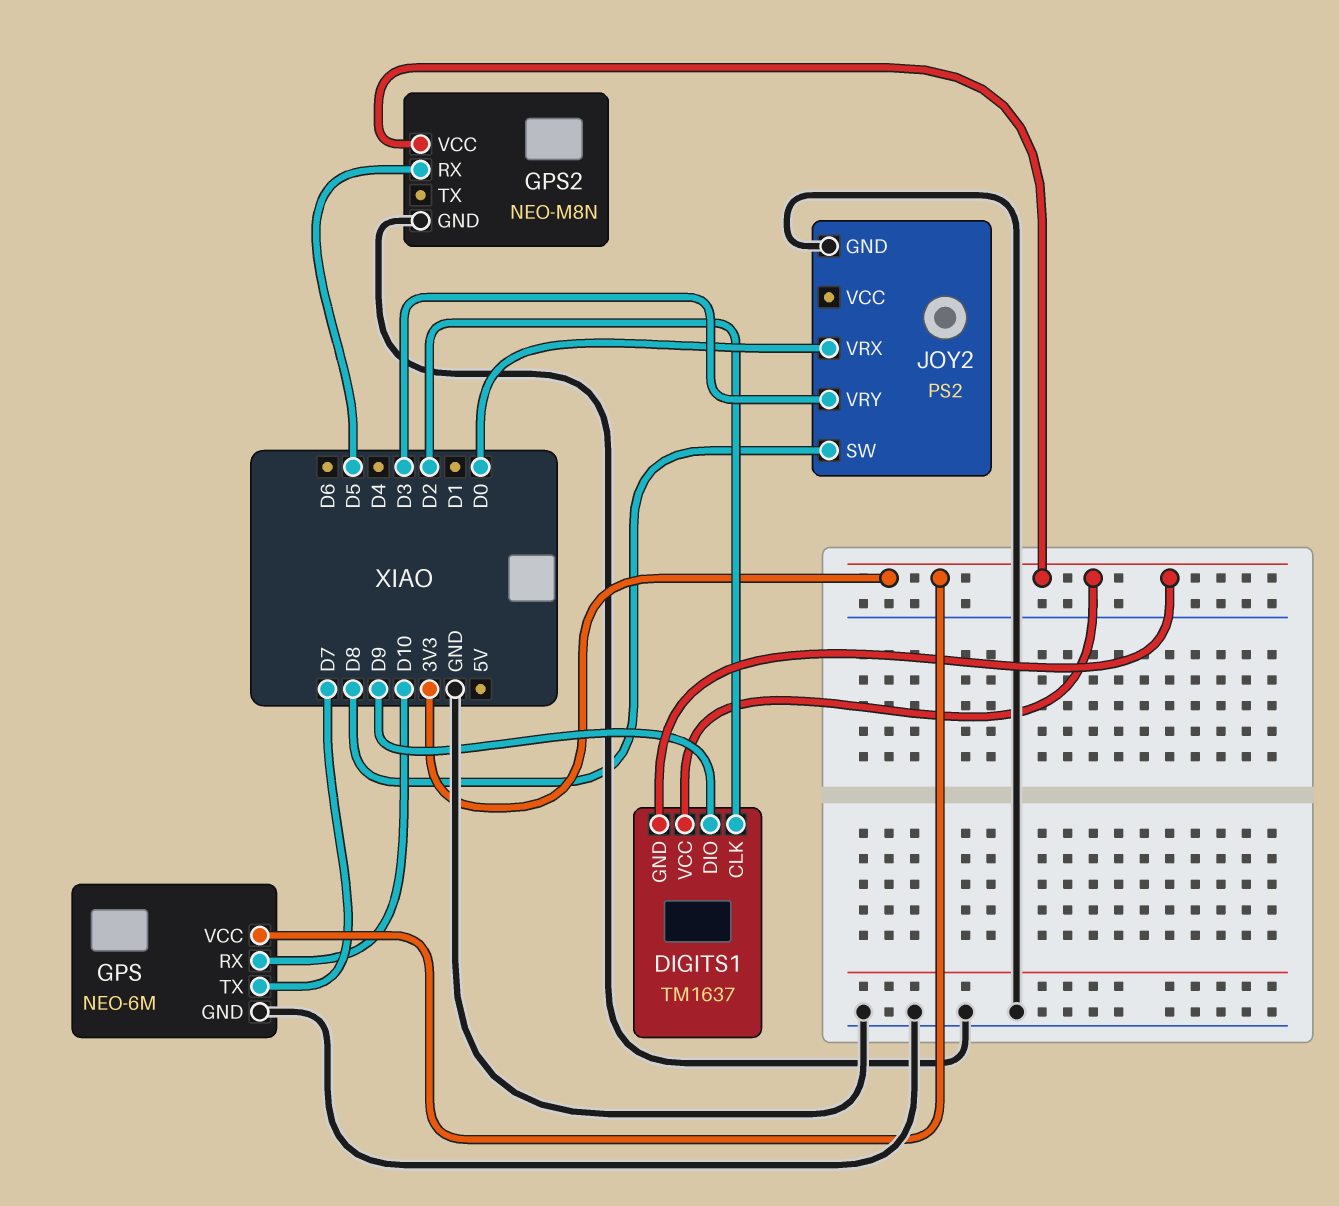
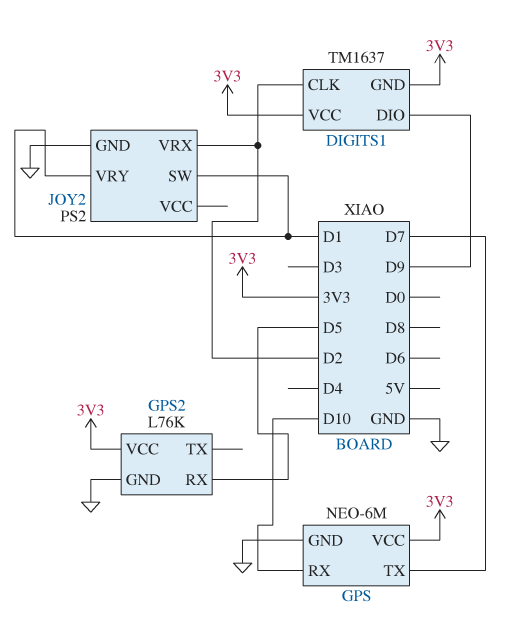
GPS2: NEO-M8N -> L76K
JOY2 pin SW: D8 -> D1
JOY2 pin VRX: D0 -> D2
JOY2 pin VRY: D3 -> D1

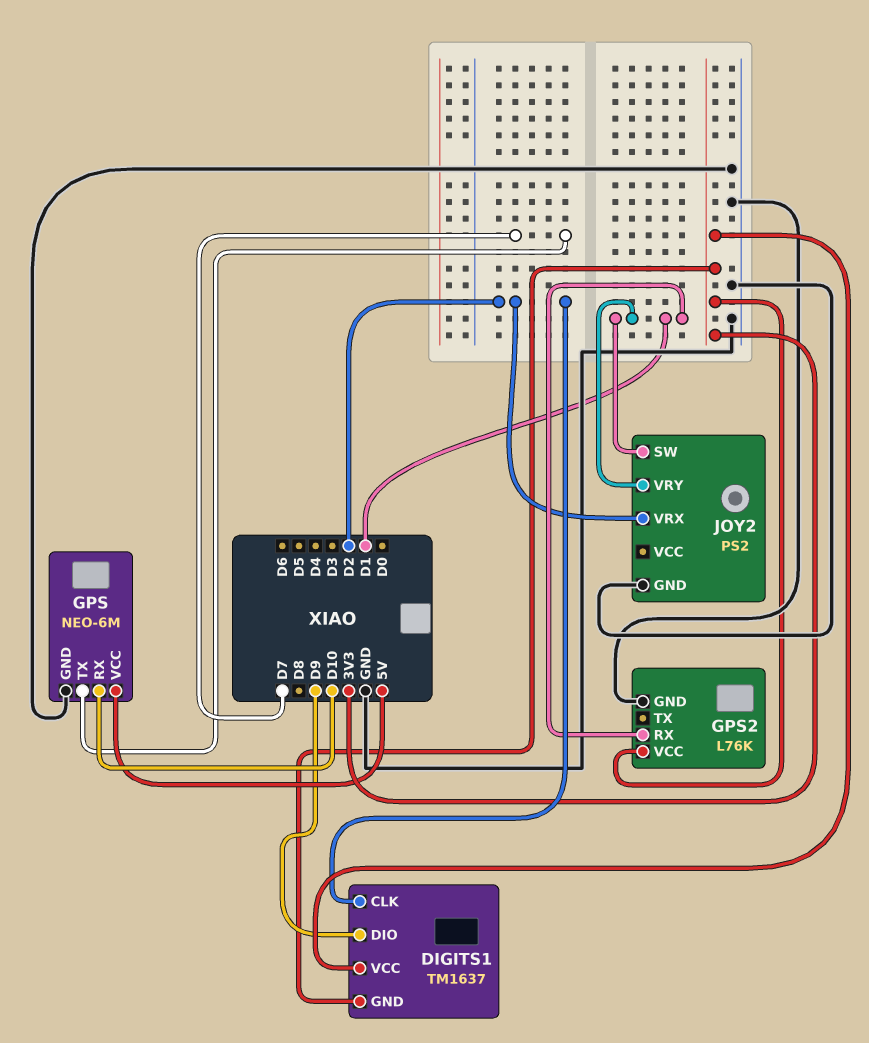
GPS pin VCC: 3V3 -> 5V
GPS2 pin RX: D5 -> D1

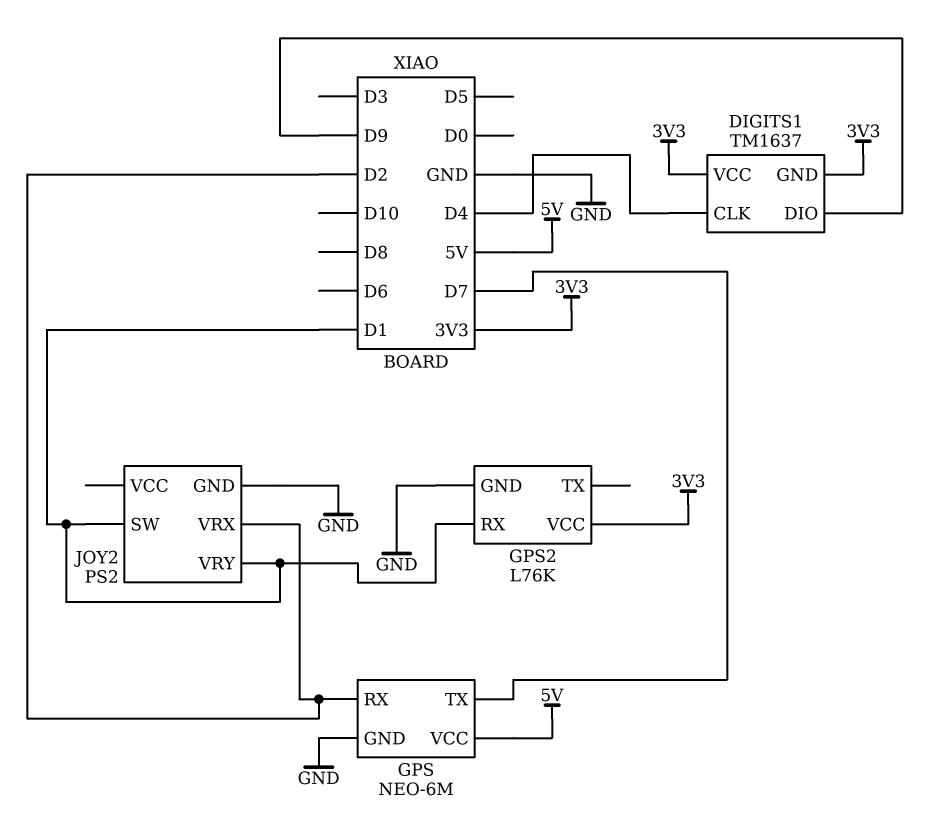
DIGITS1 pin CLK: D2 -> D4
GPS pin RX: D10 -> D2

